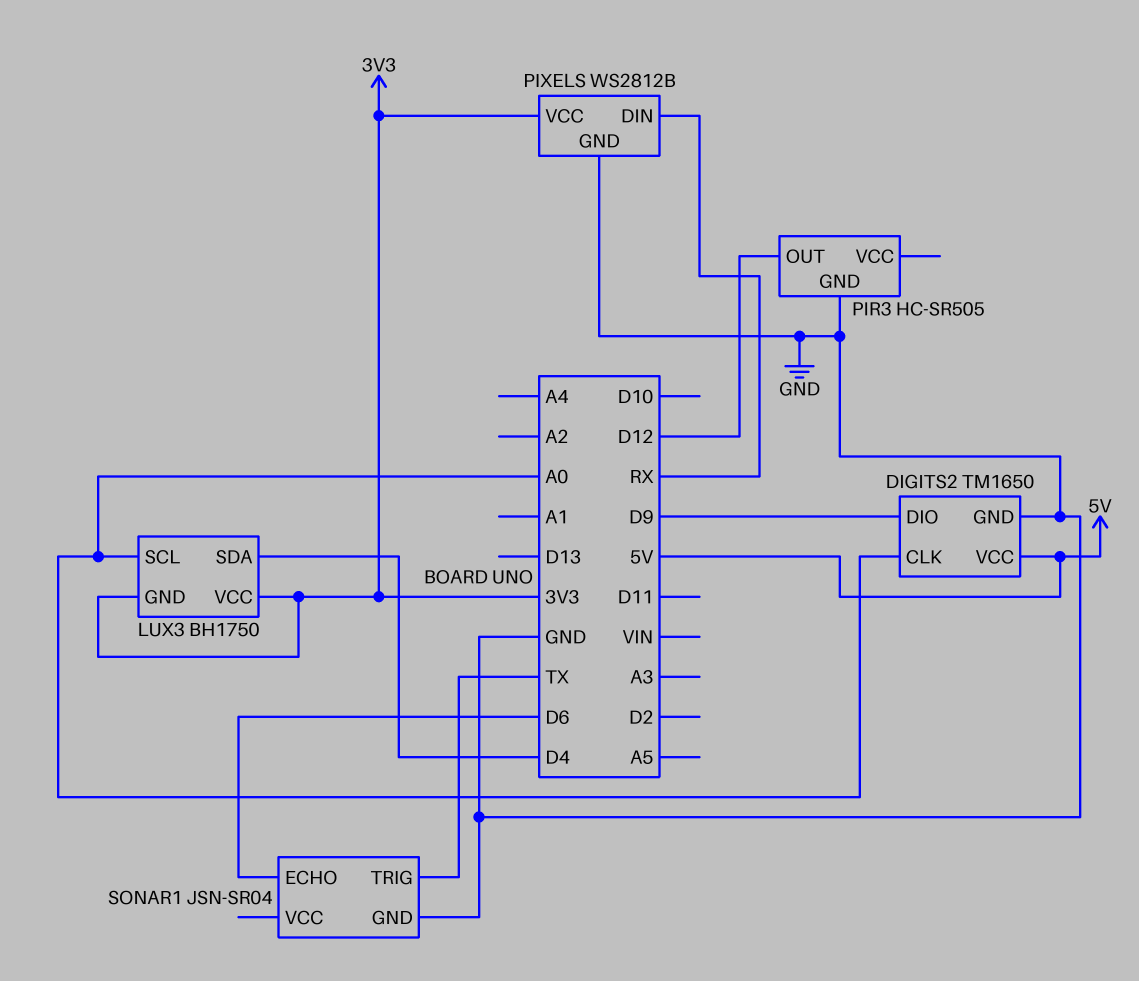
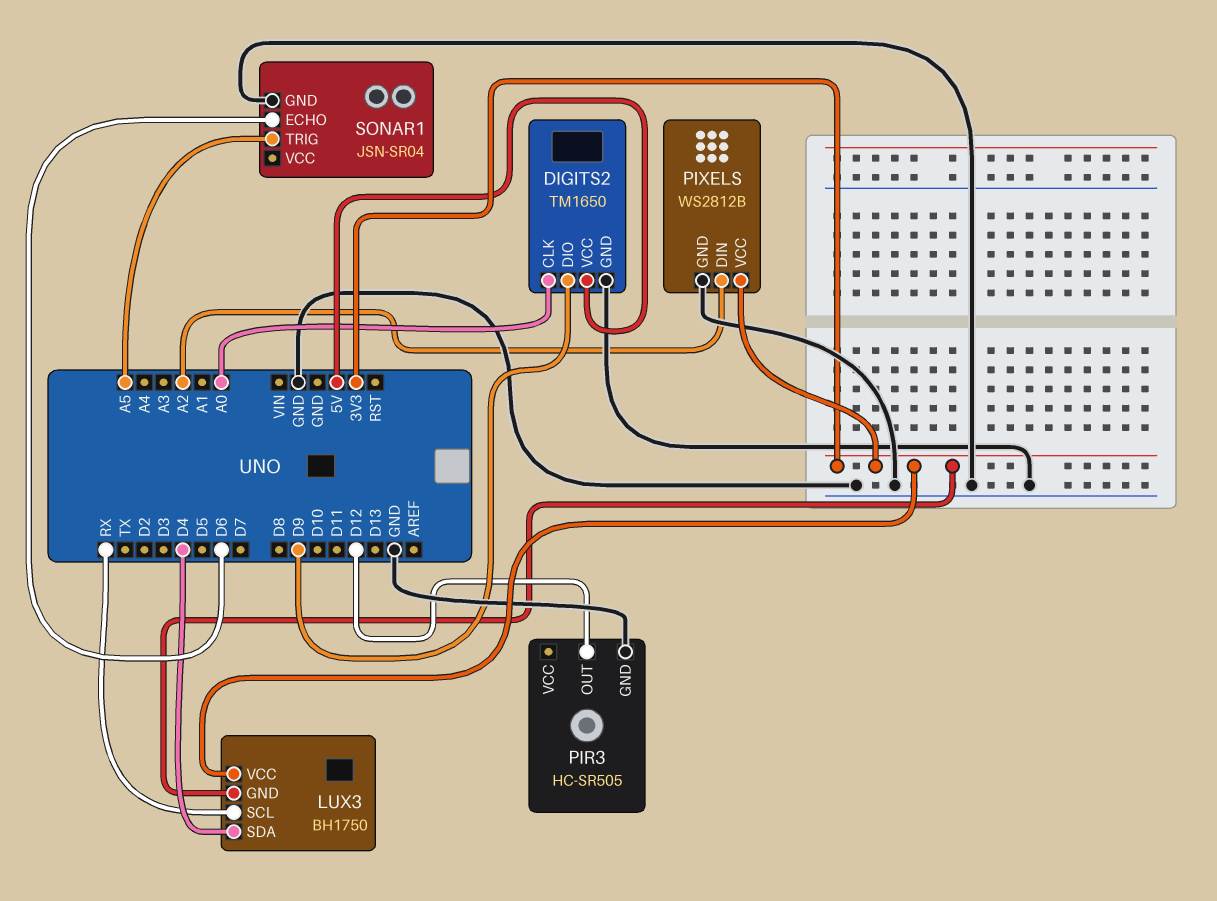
LUX3 pin SCL: A0 -> RX
PIXELS pin DIN: RX -> A2
SONAR1 pin TRIG: TX -> A5

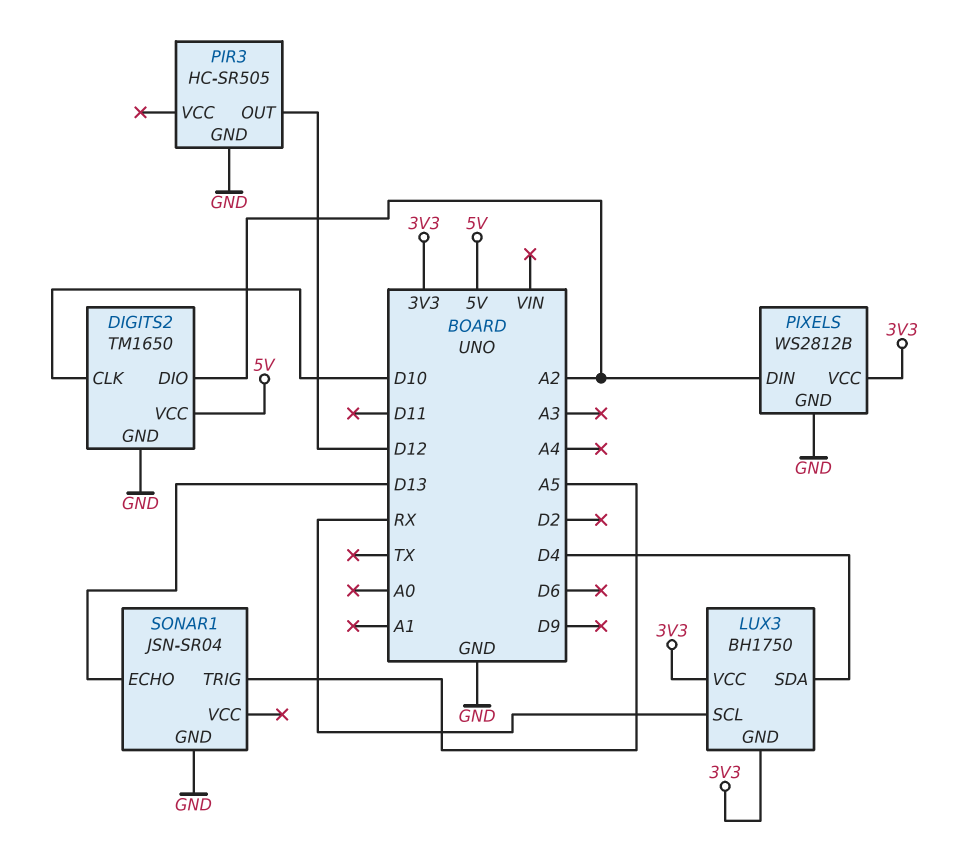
DIGITS2 pin CLK: A0 -> D10
DIGITS2 pin DIO: D9 -> A2
SONAR1 pin ECHO: D6 -> D13

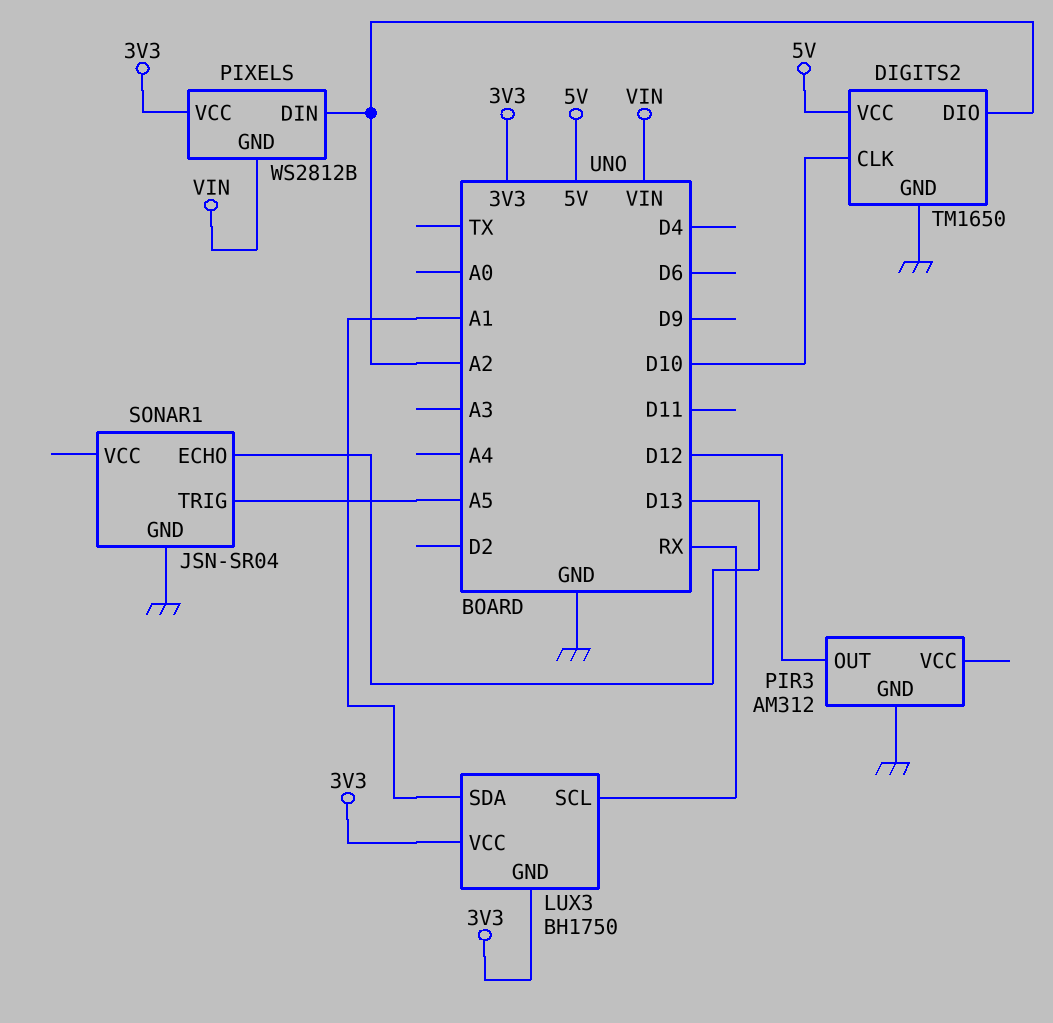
LUX3 pin SDA: D4 -> A1
PIR3: HC-SR505 -> AM312
PIXELS pin GND: GND -> VIN

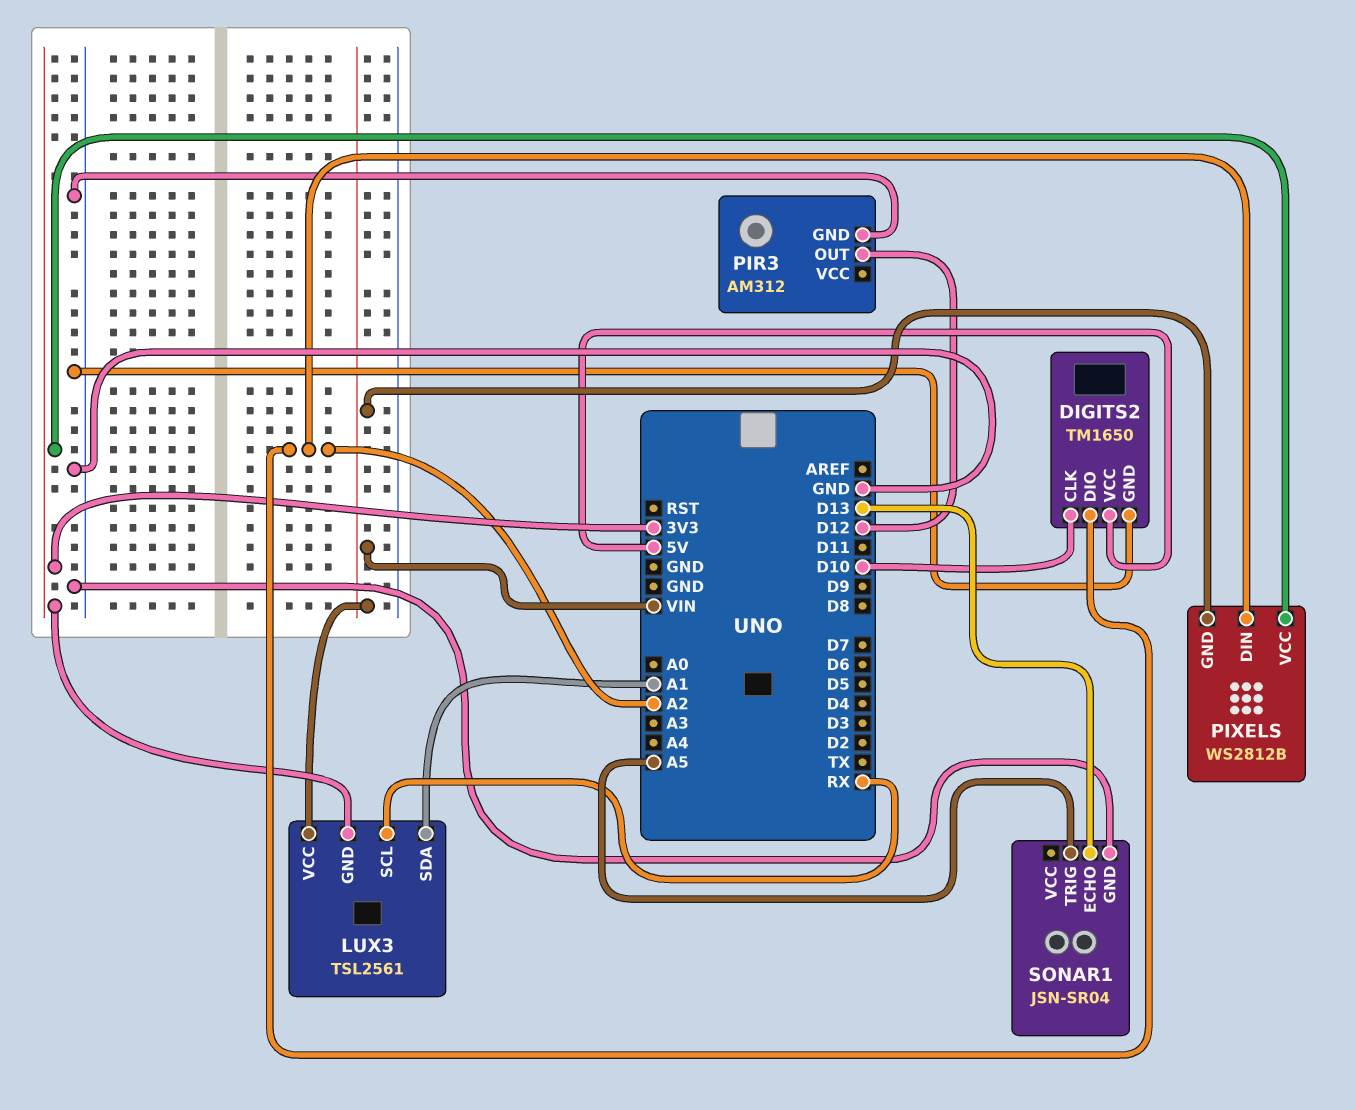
LUX3: BH1750 -> TSL2561
LUX3 pin VCC: 3V3 -> VIN

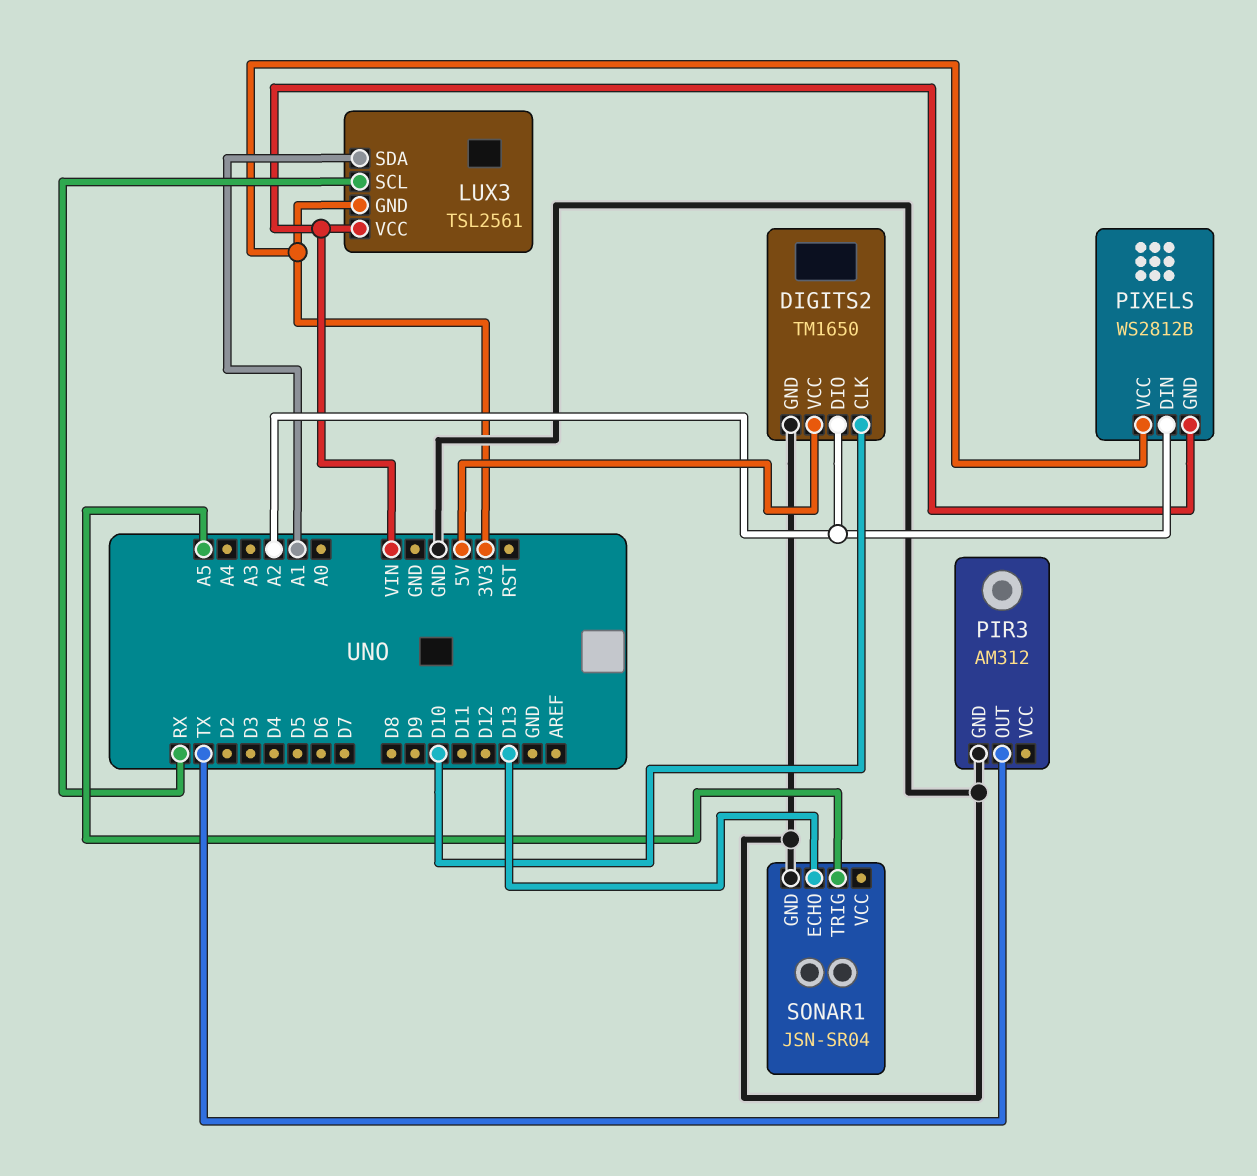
PIR3 pin OUT: D12 -> TX

